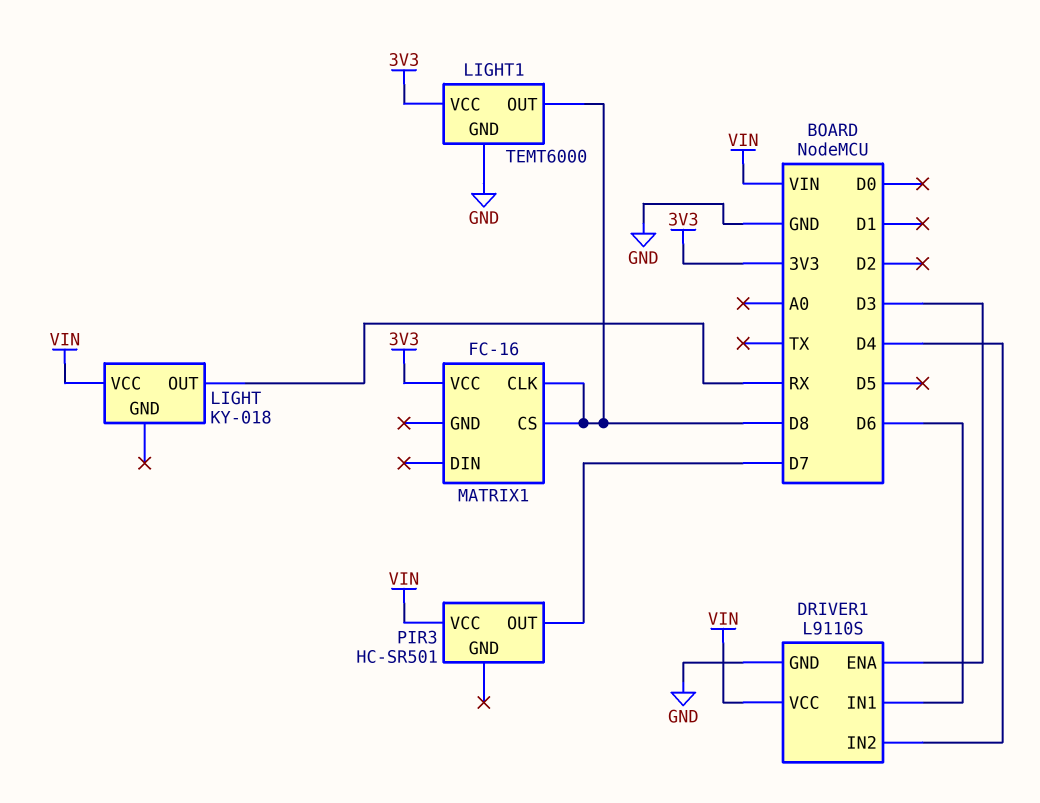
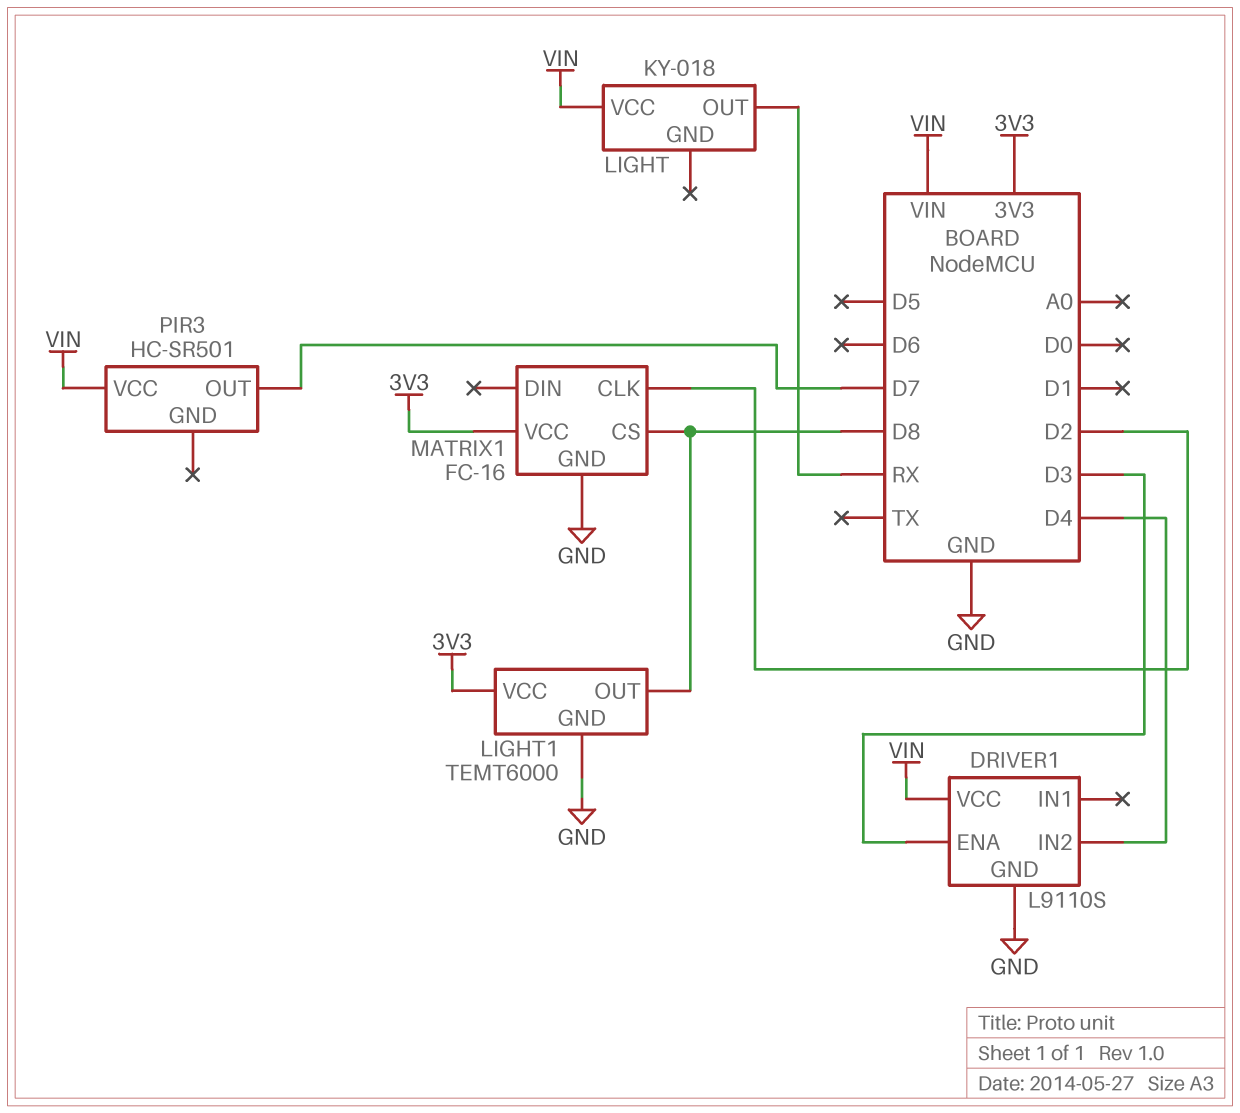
DRIVER1 pin IN1: D6 -> none
MATRIX1 pin CLK: D8 -> D2
MATRIX1 pin GND: none -> GND

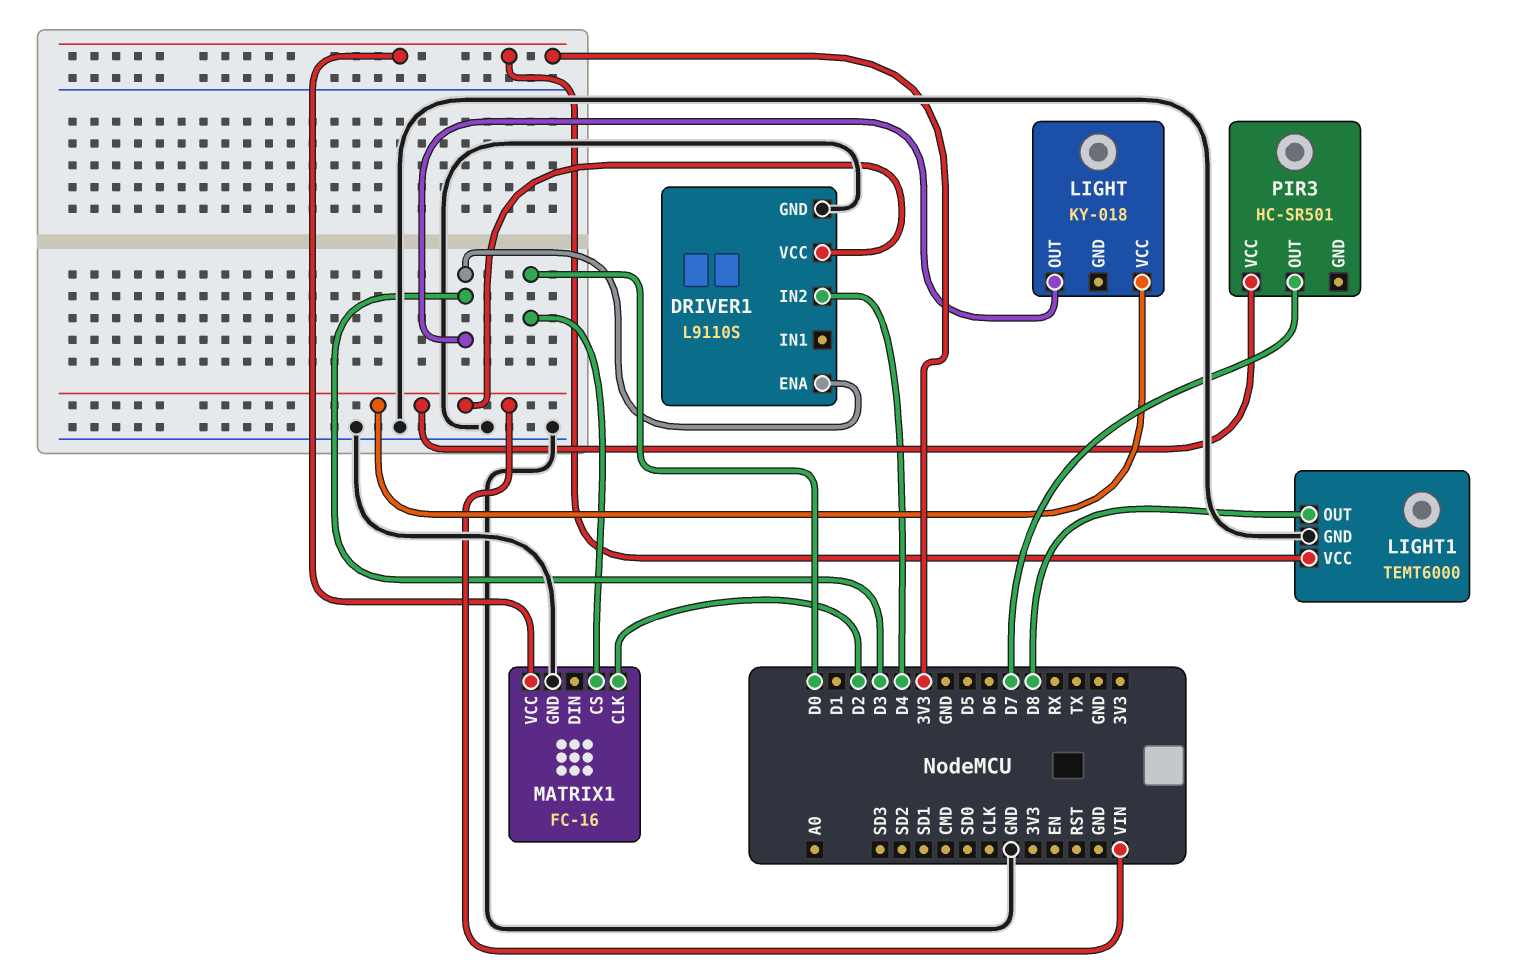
LIGHT pin OUT: RX -> D3
MATRIX1 pin CS: D8 -> D0

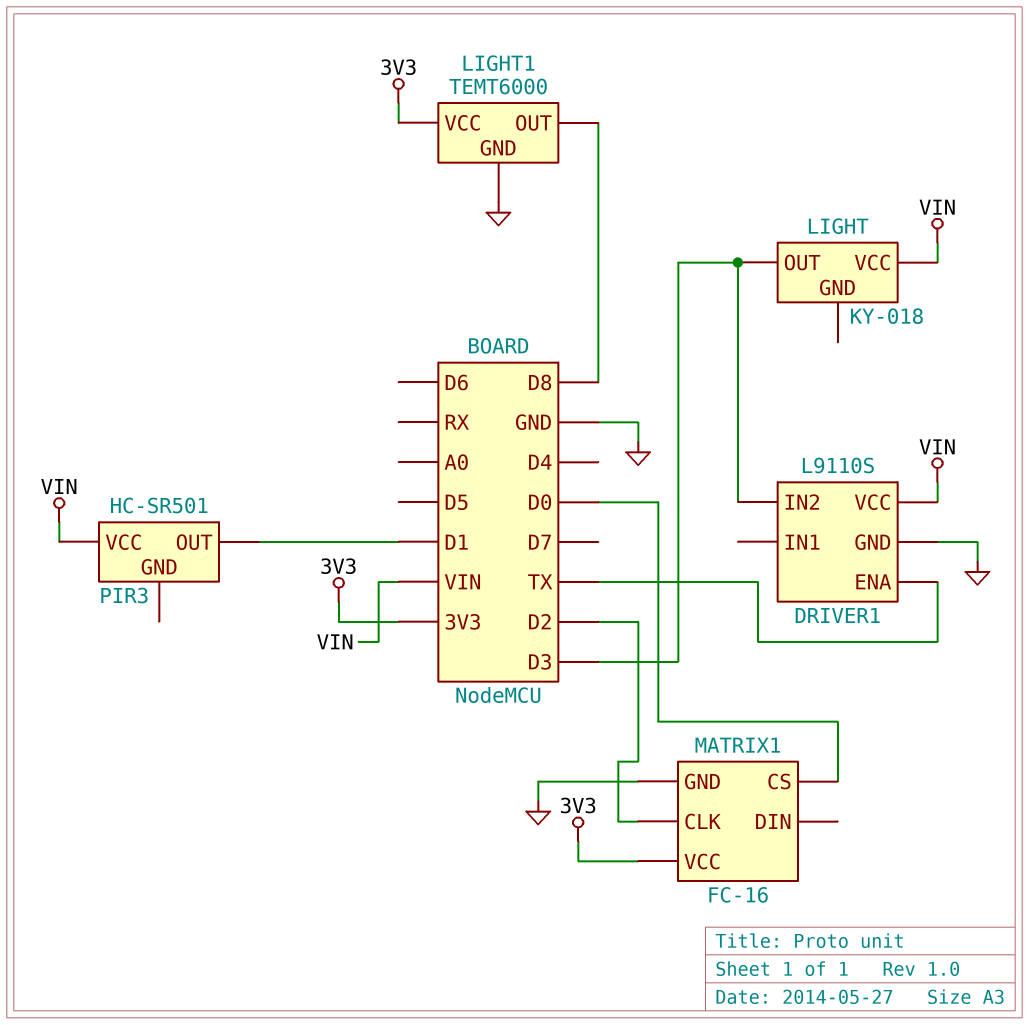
DRIVER1 pin ENA: D3 -> TX
DRIVER1 pin IN2: D4 -> D3
PIR3 pin OUT: D7 -> D1

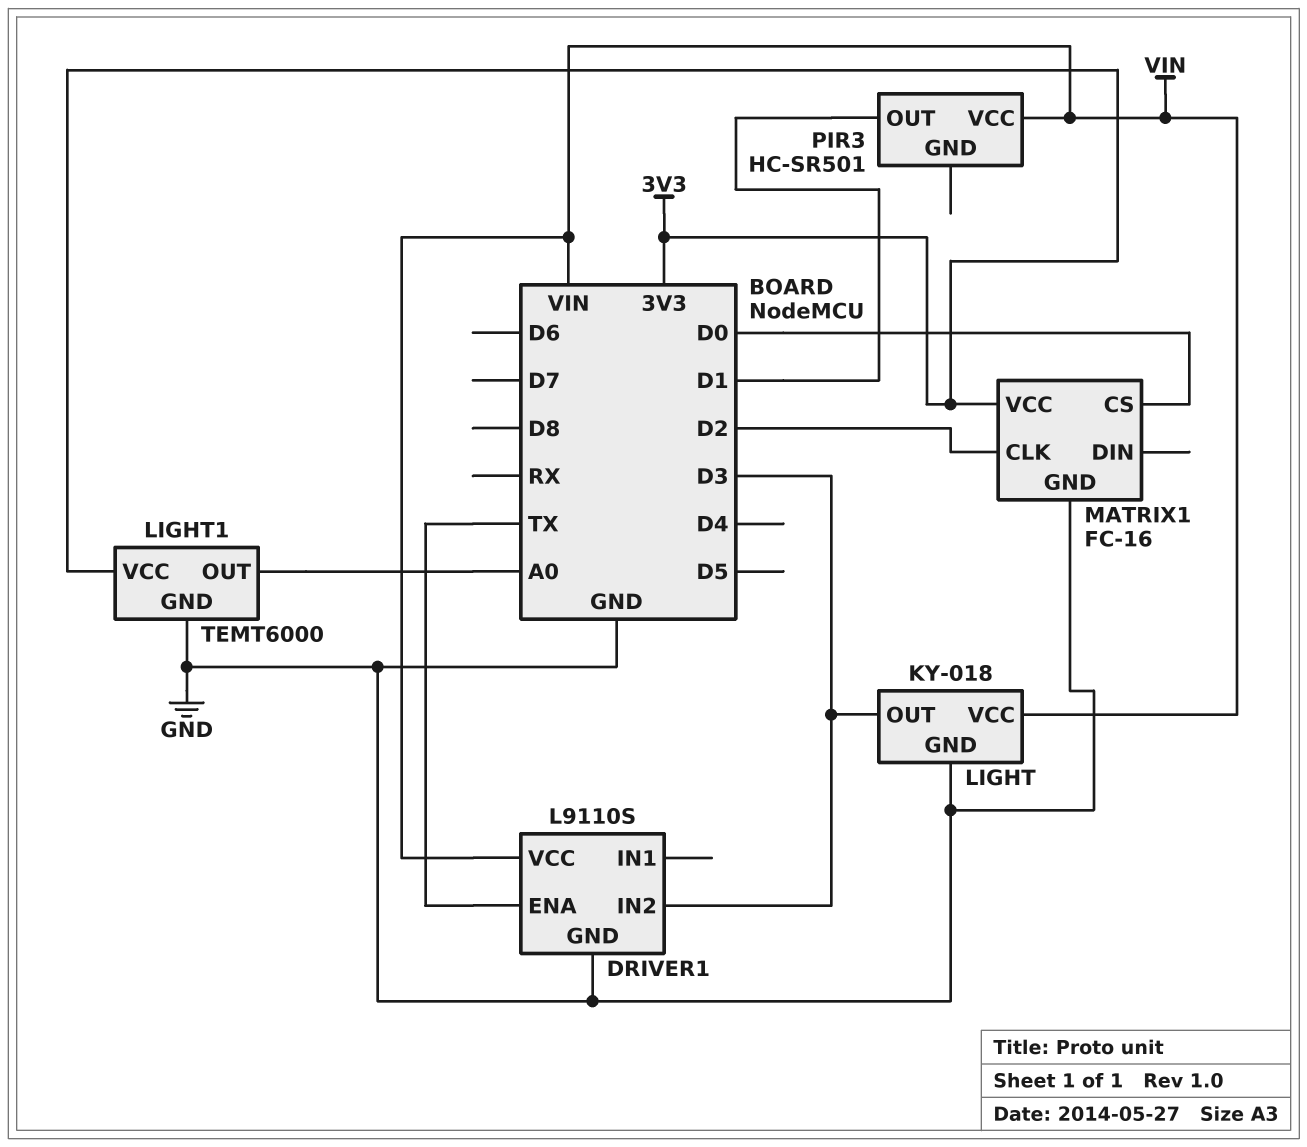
LIGHT pin GND: none -> GND
LIGHT1 pin OUT: D8 -> A0

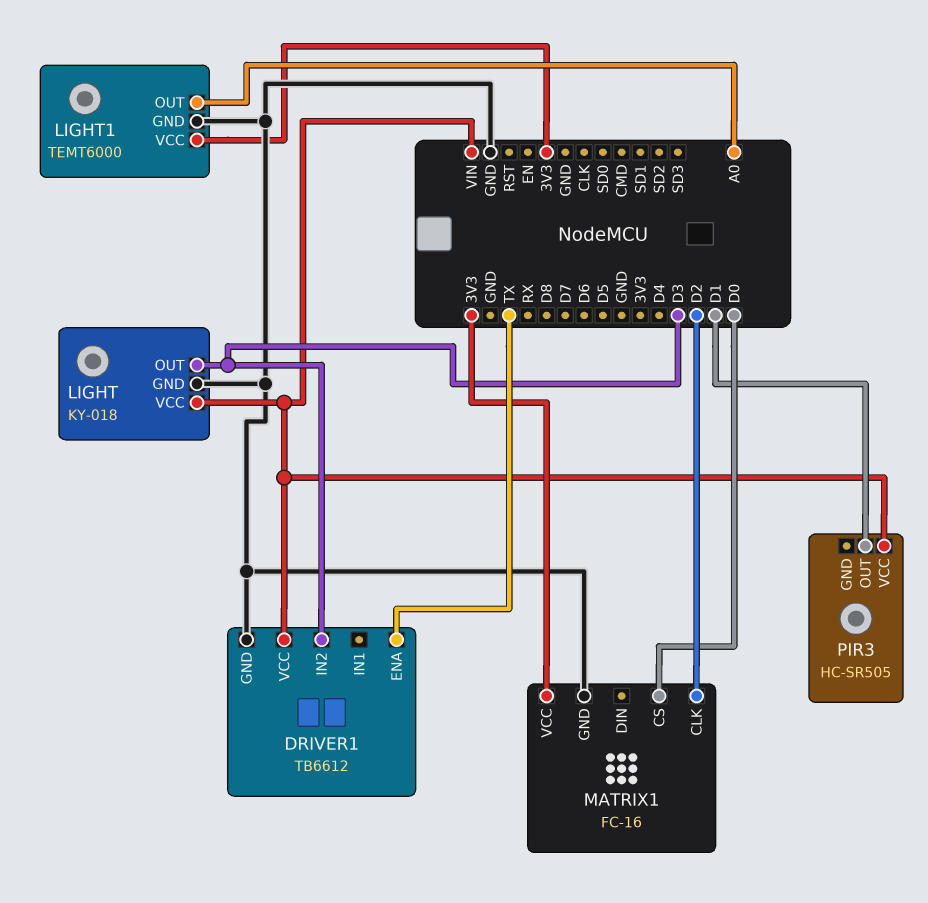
DRIVER1: L9110S -> TB6612
PIR3: HC-SR501 -> HC-SR505

